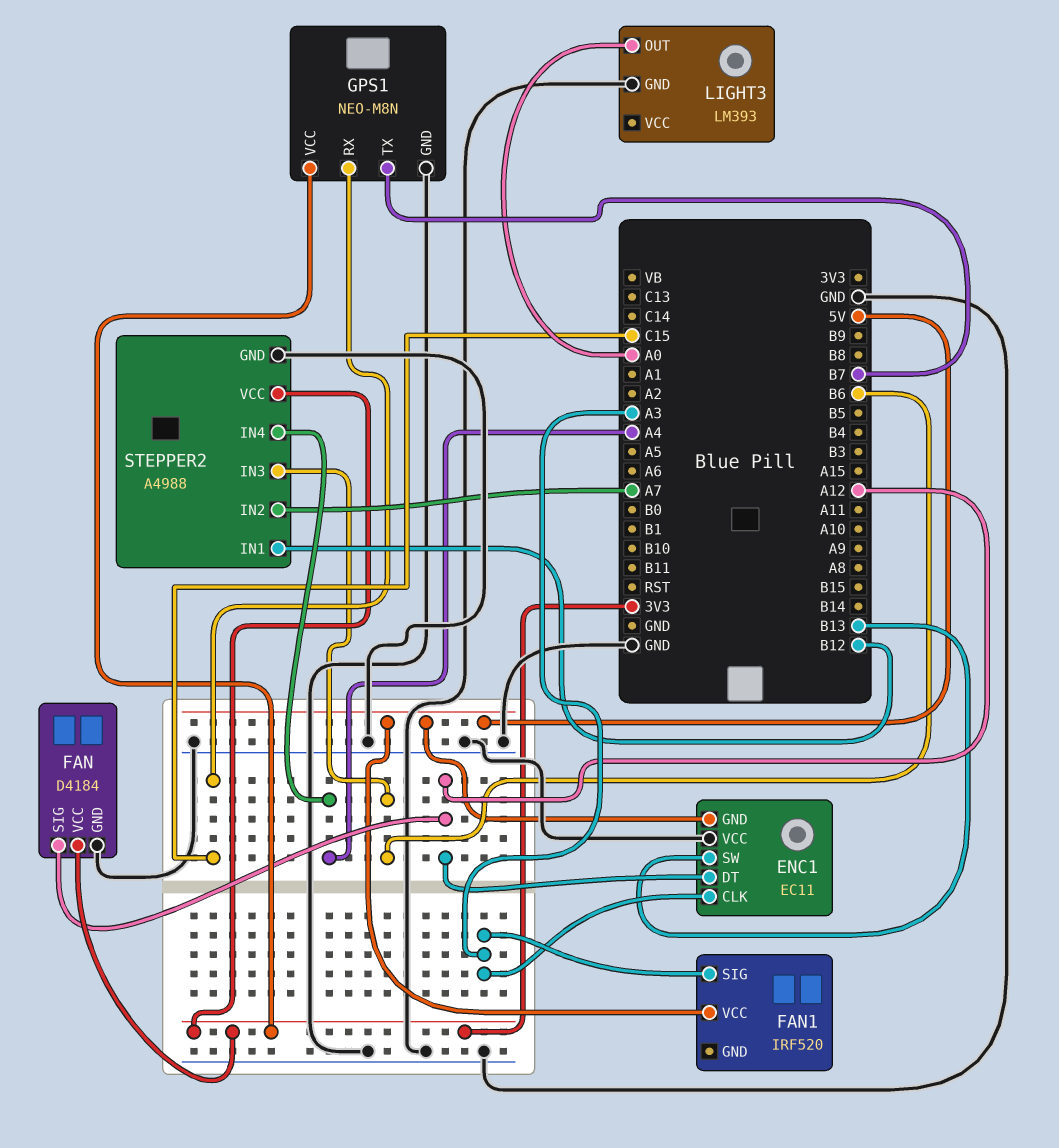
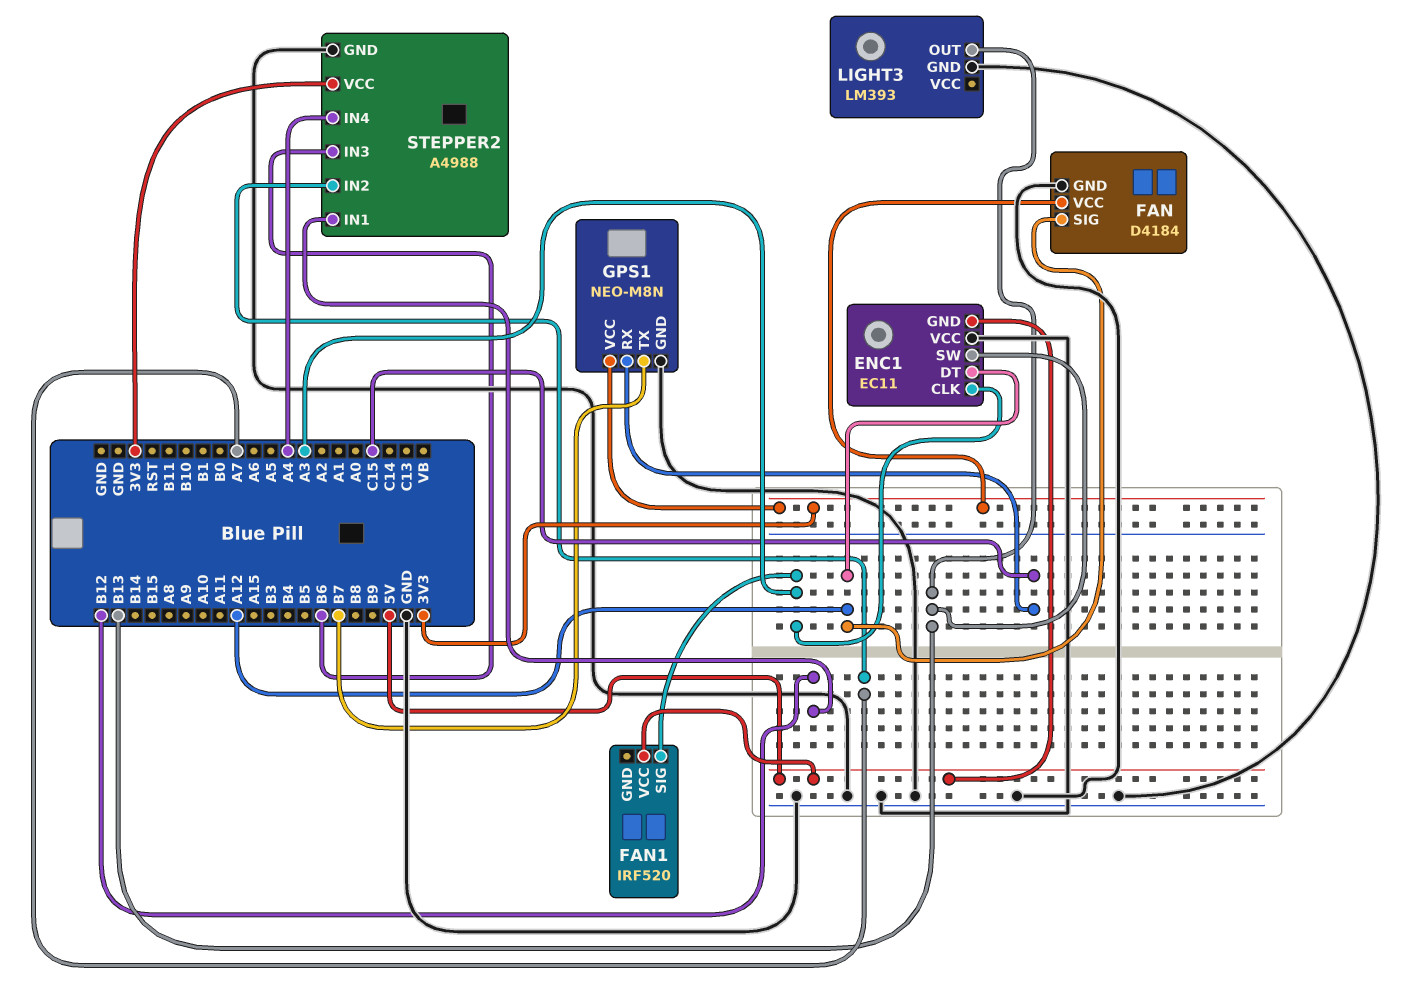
LIGHT3 pin OUT: A0 -> B13

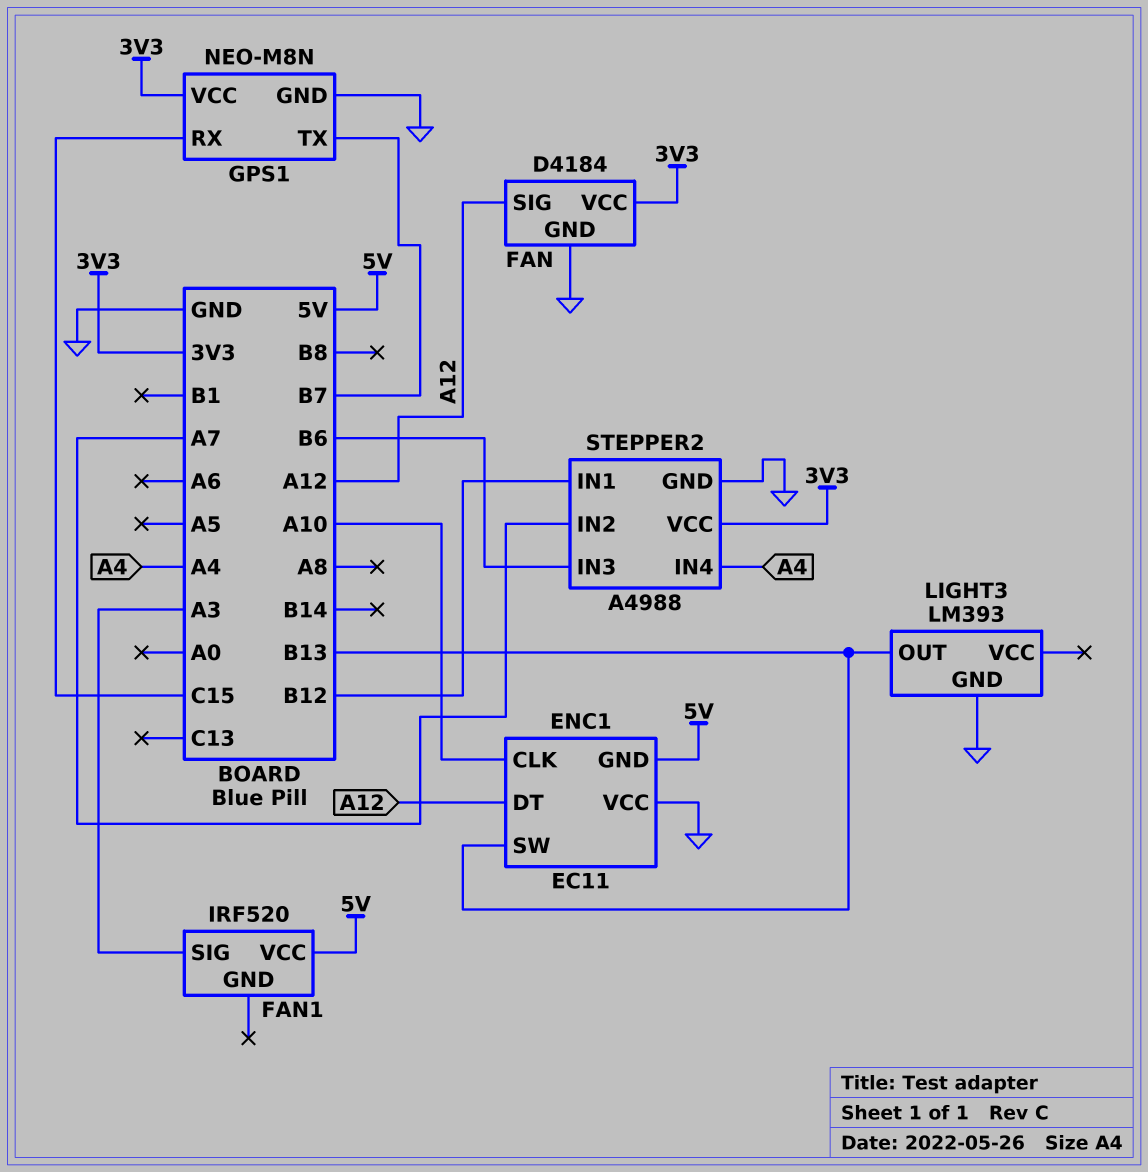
ENC1 pin CLK: A3 -> A10

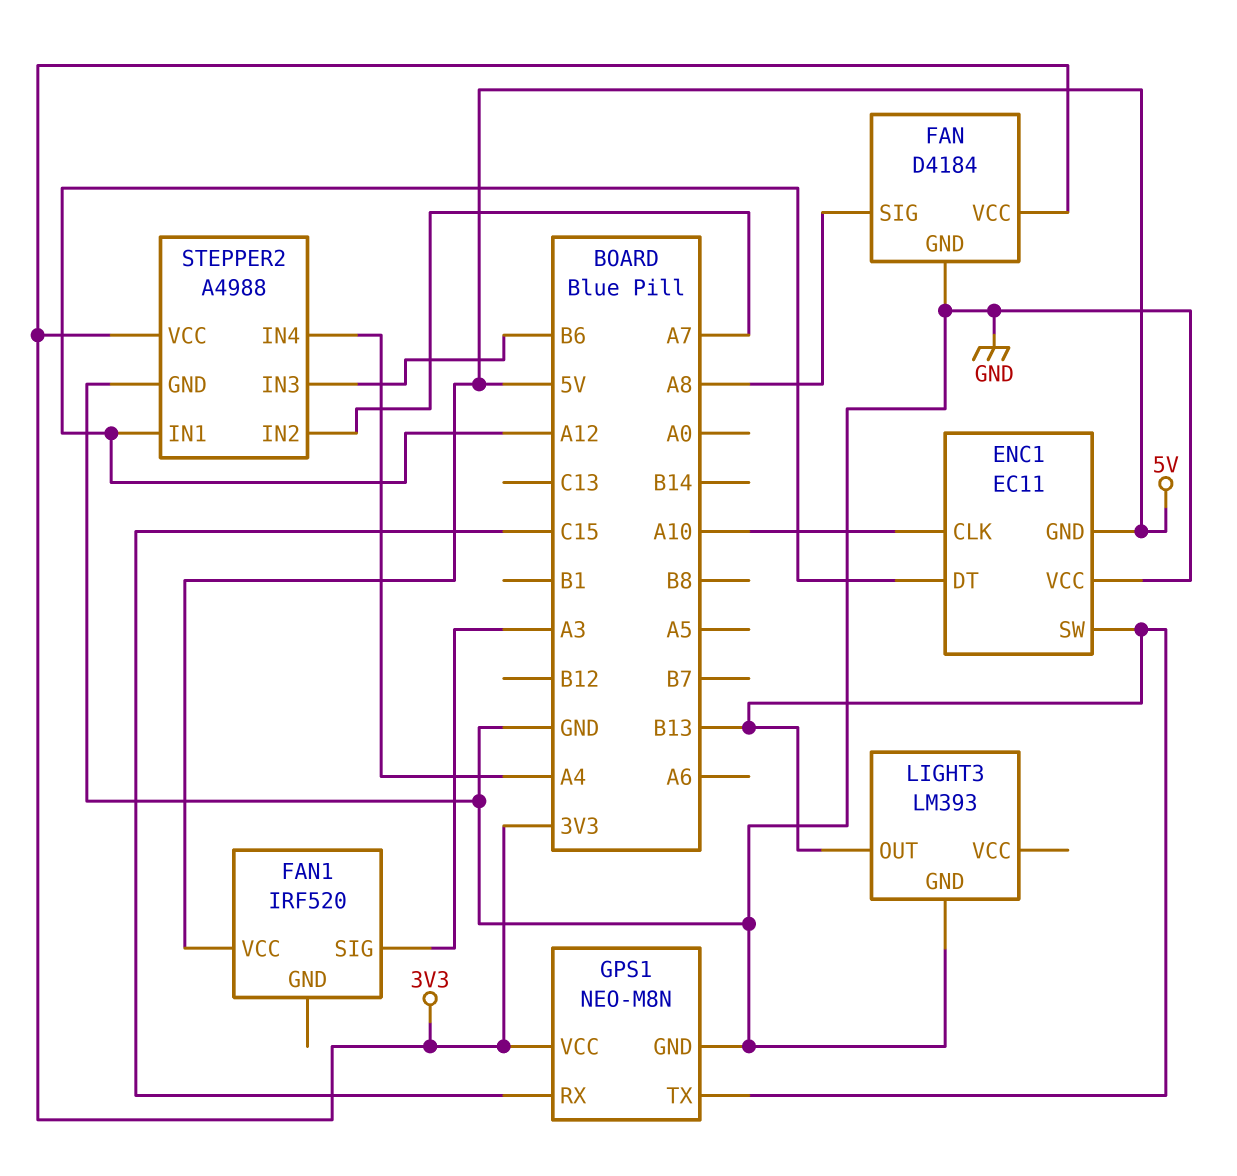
FAN pin SIG: A12 -> A8
GPS1 pin TX: B7 -> B13
STEPPER2 pin IN1: B12 -> A12

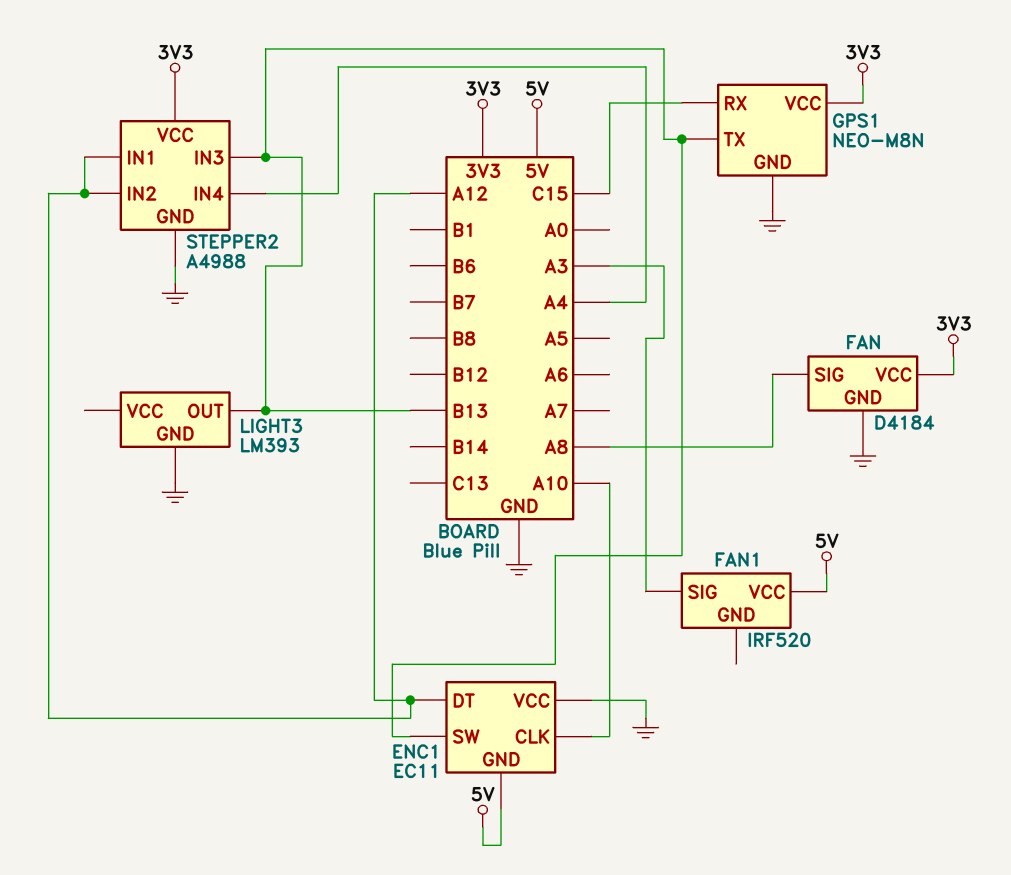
STEPPER2 pin IN2: A7 -> A12
STEPPER2 pin IN3: B6 -> B13

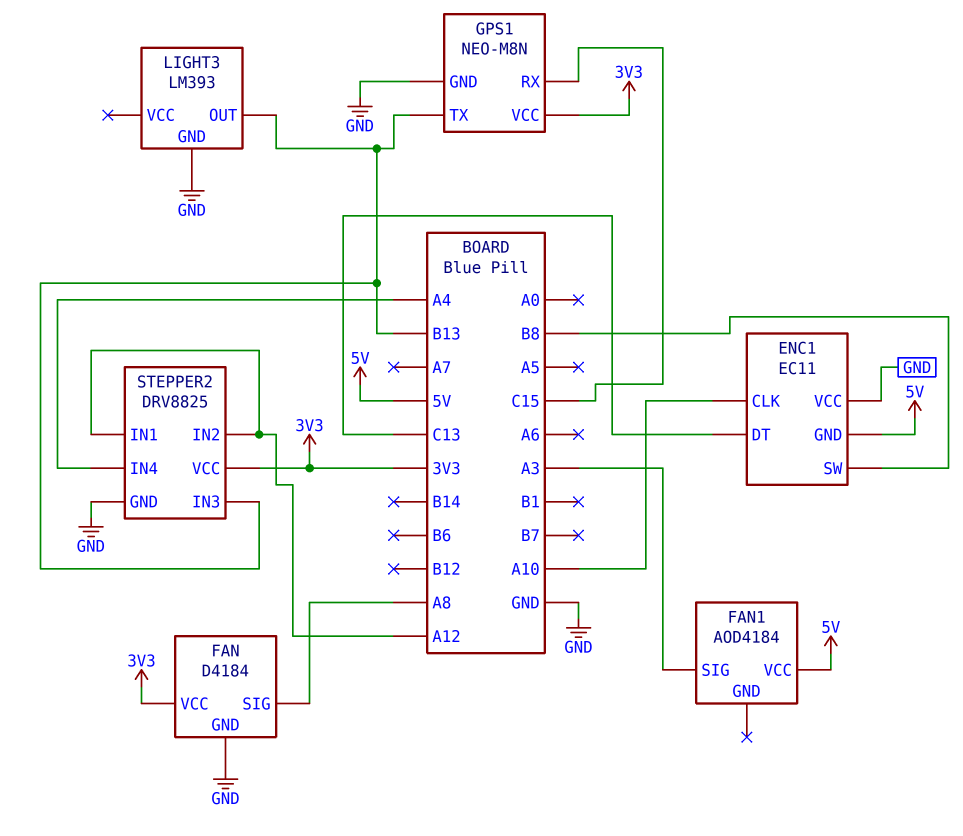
ENC1 pin DT: A12 -> C13
ENC1 pin SW: B13 -> B8
FAN1: IRF520 -> AOD4184
STEPPER2: A4988 -> DRV8825

